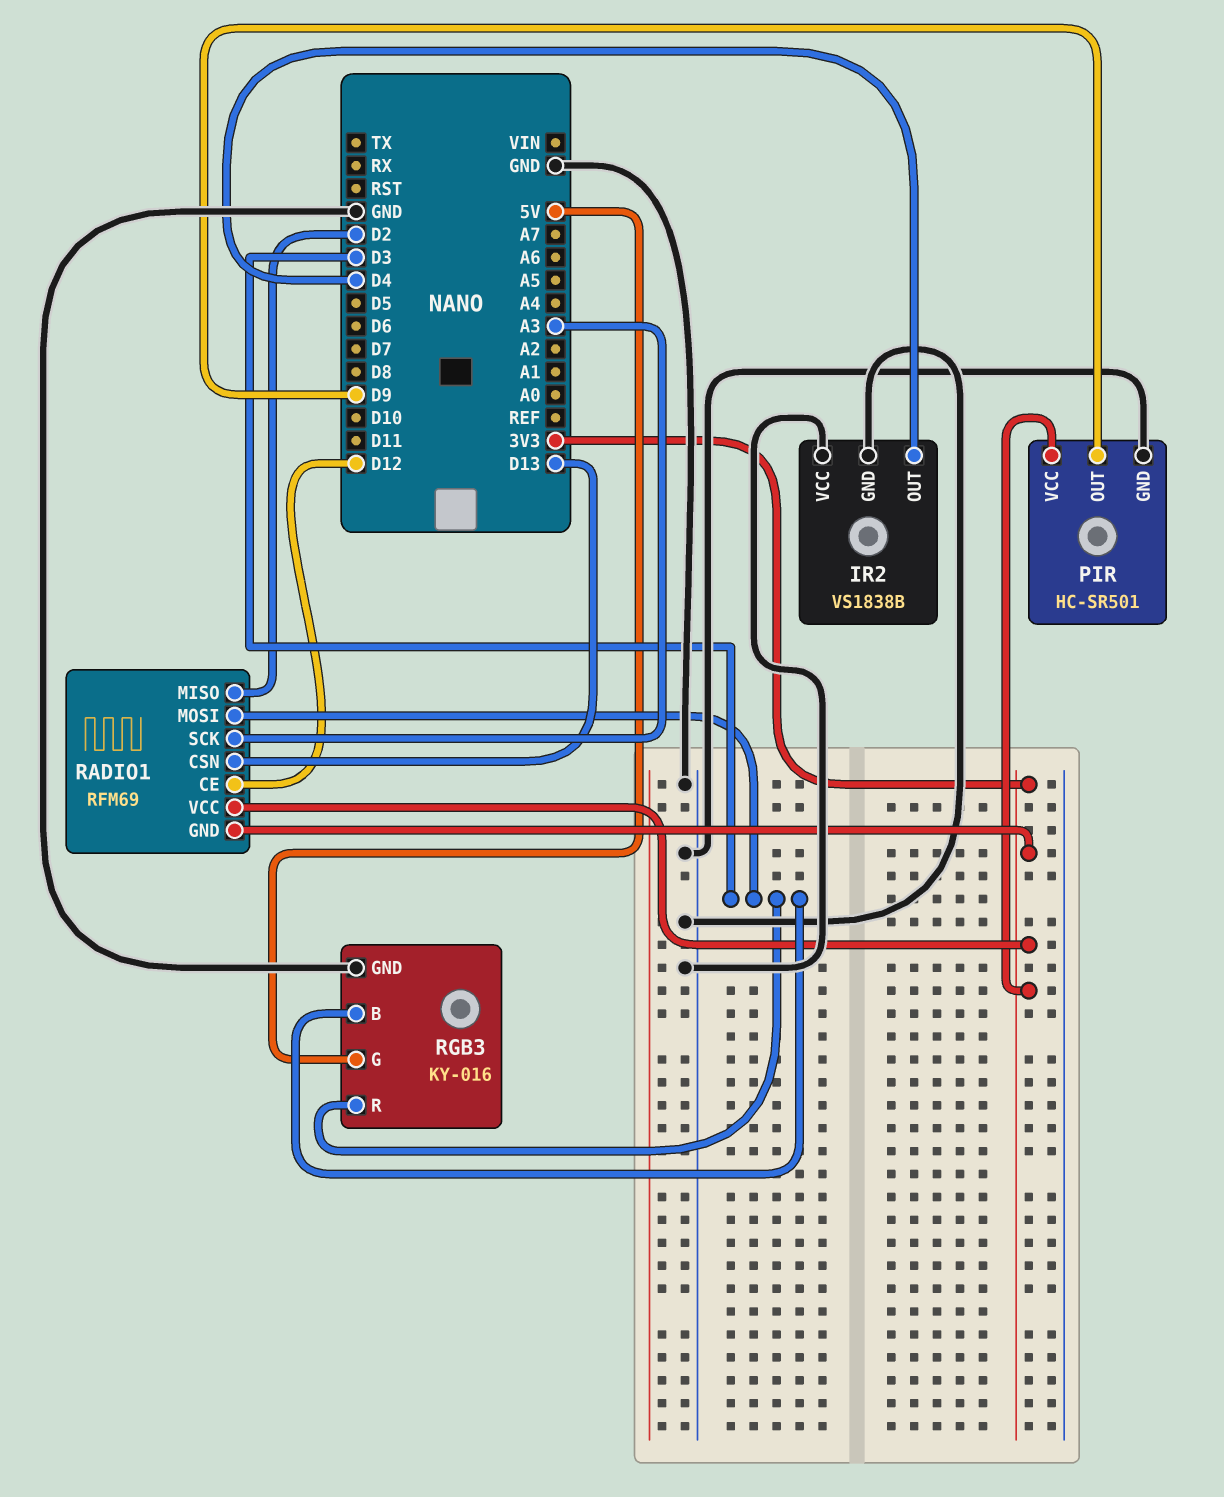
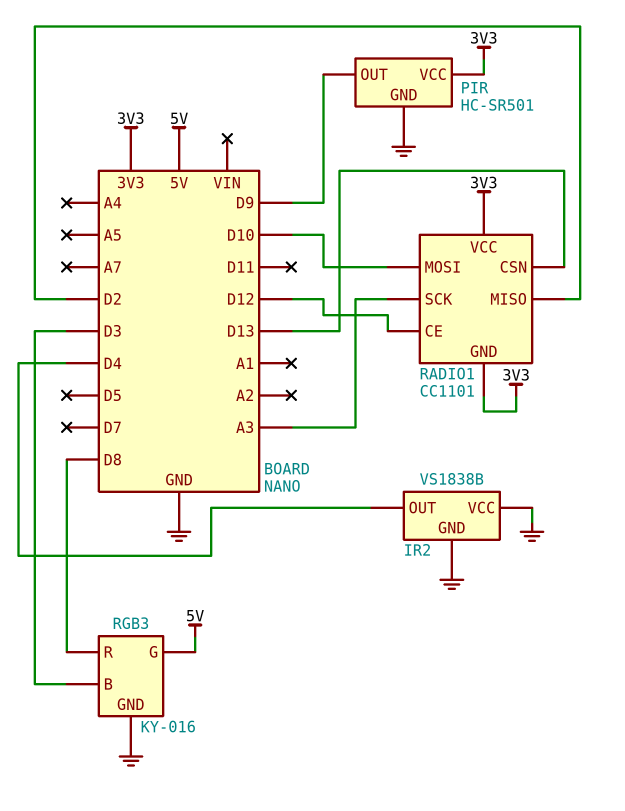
RADIO1: RFM69 -> CC1101
RADIO1 pin MOSI: D3 -> D10
RGB3 pin R: D3 -> D8

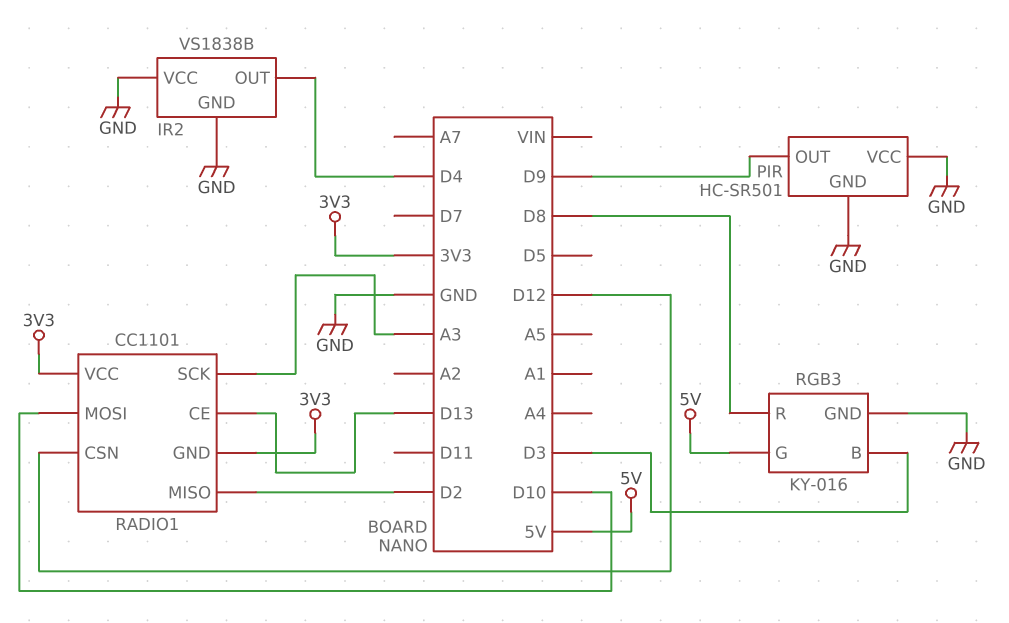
PIR pin VCC: 3V3 -> GND
RADIO1 pin CE: D12 -> D13
RADIO1 pin CSN: D13 -> D12

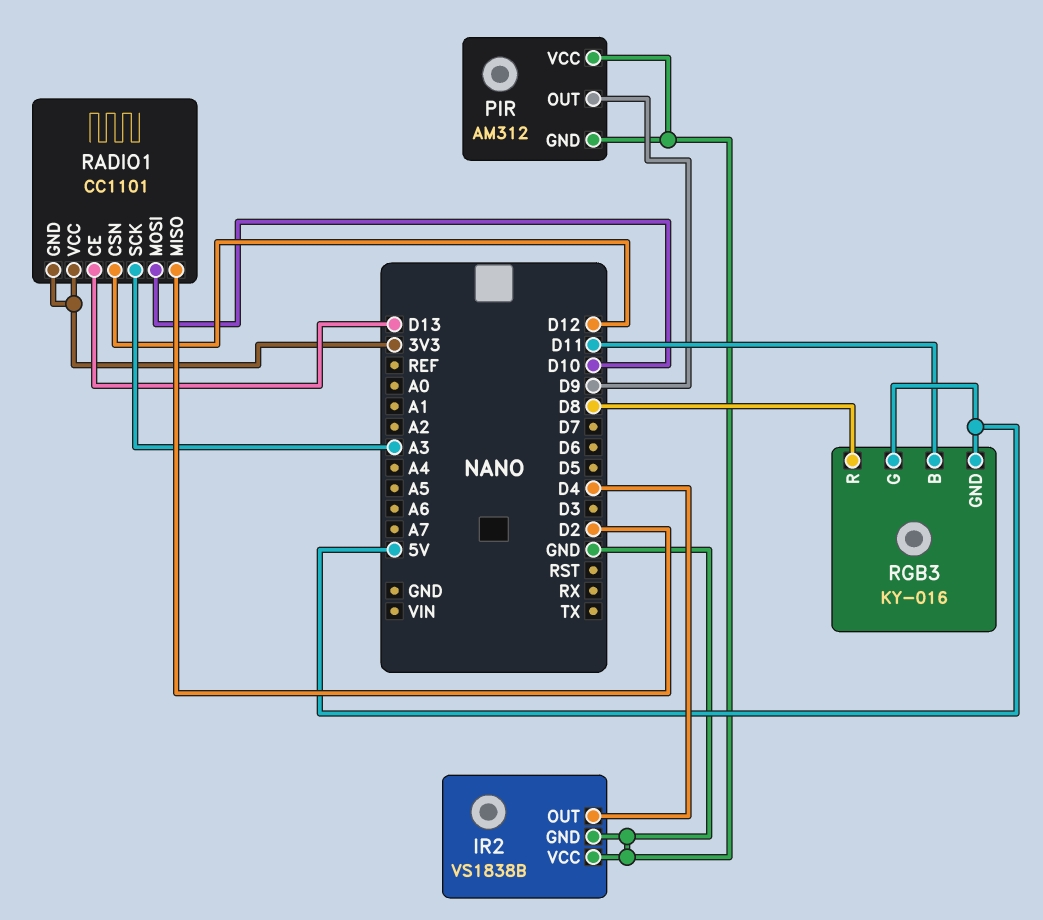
PIR: HC-SR501 -> AM312
RGB3 pin B: D3 -> D11
RGB3 pin GND: GND -> 5V

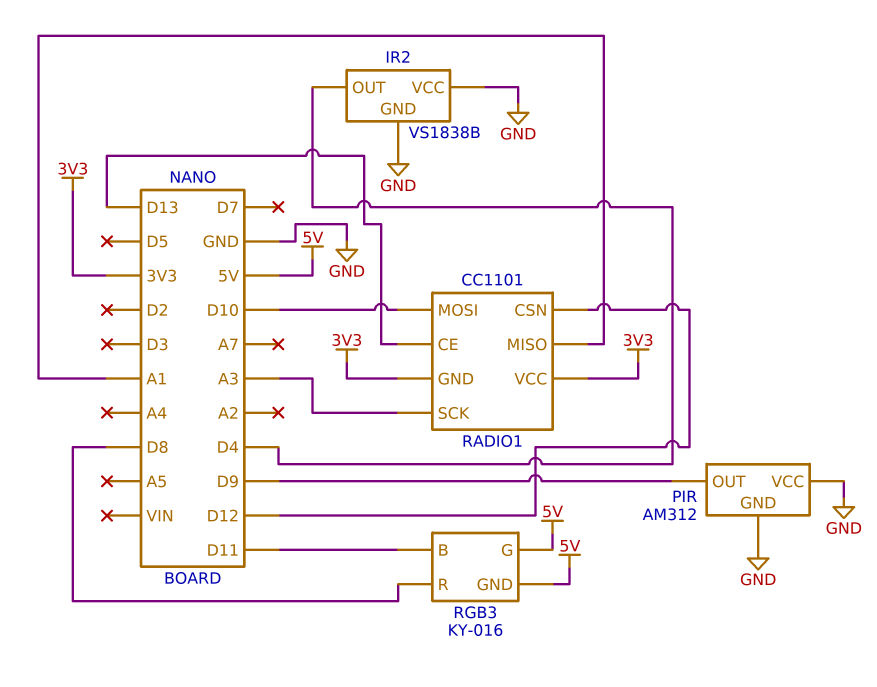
RADIO1 pin MISO: D2 -> A1

